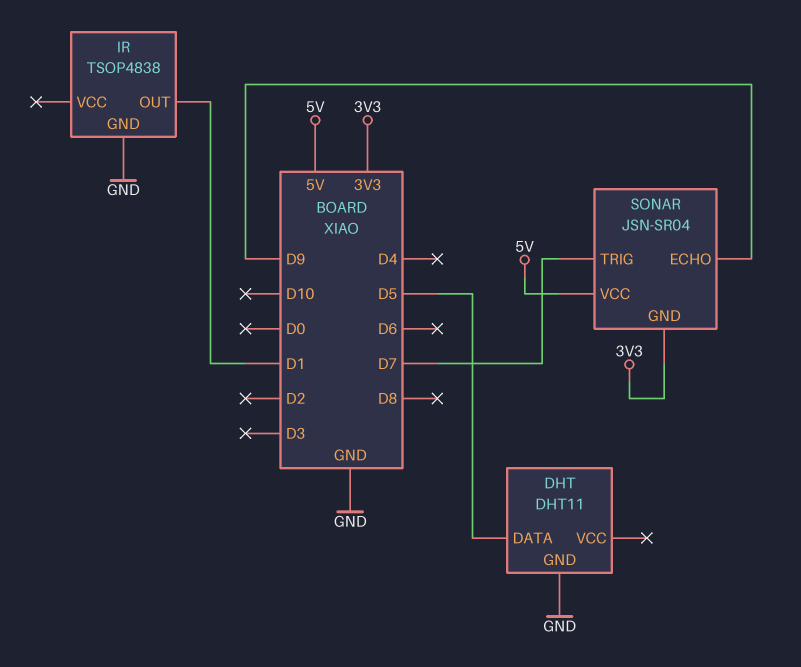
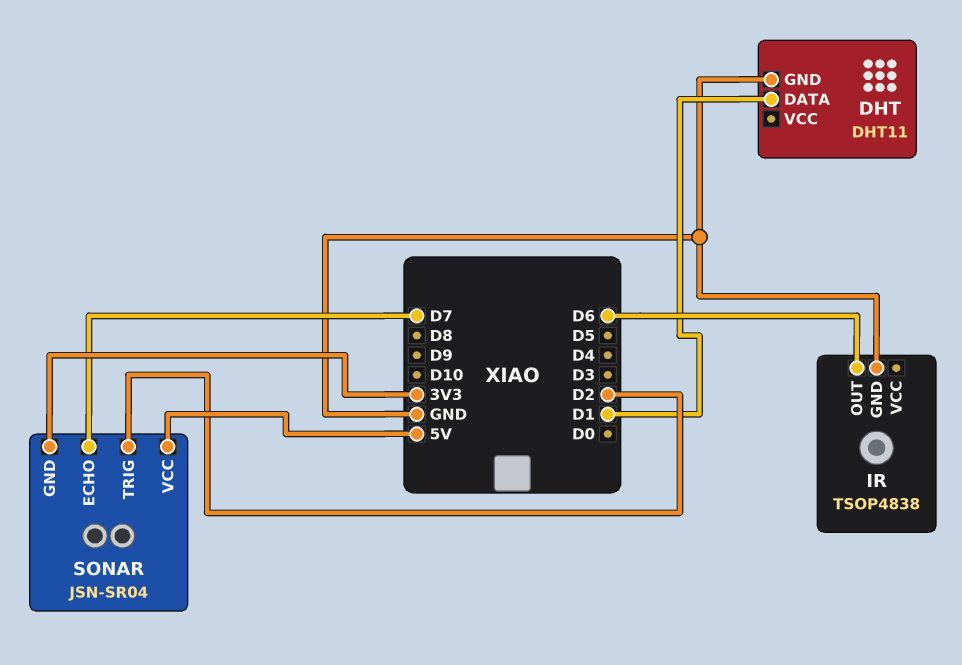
DHT pin DATA: D5 -> D1
IR pin OUT: D1 -> D6
SONAR pin ECHO: D9 -> D7
SONAR pin TRIG: D7 -> D2

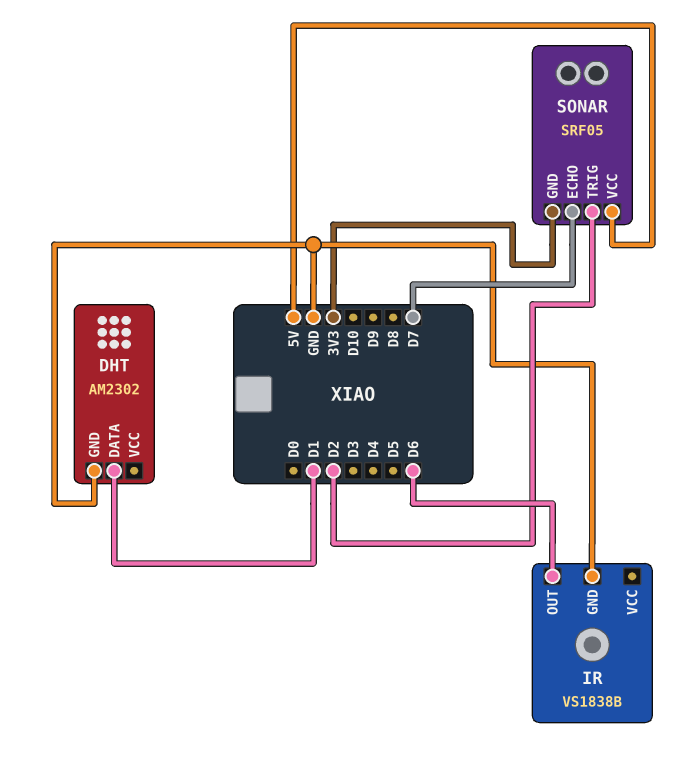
DHT: DHT11 -> AM2302
IR: TSOP4838 -> VS1838B
SONAR: JSN-SR04 -> SRF05

